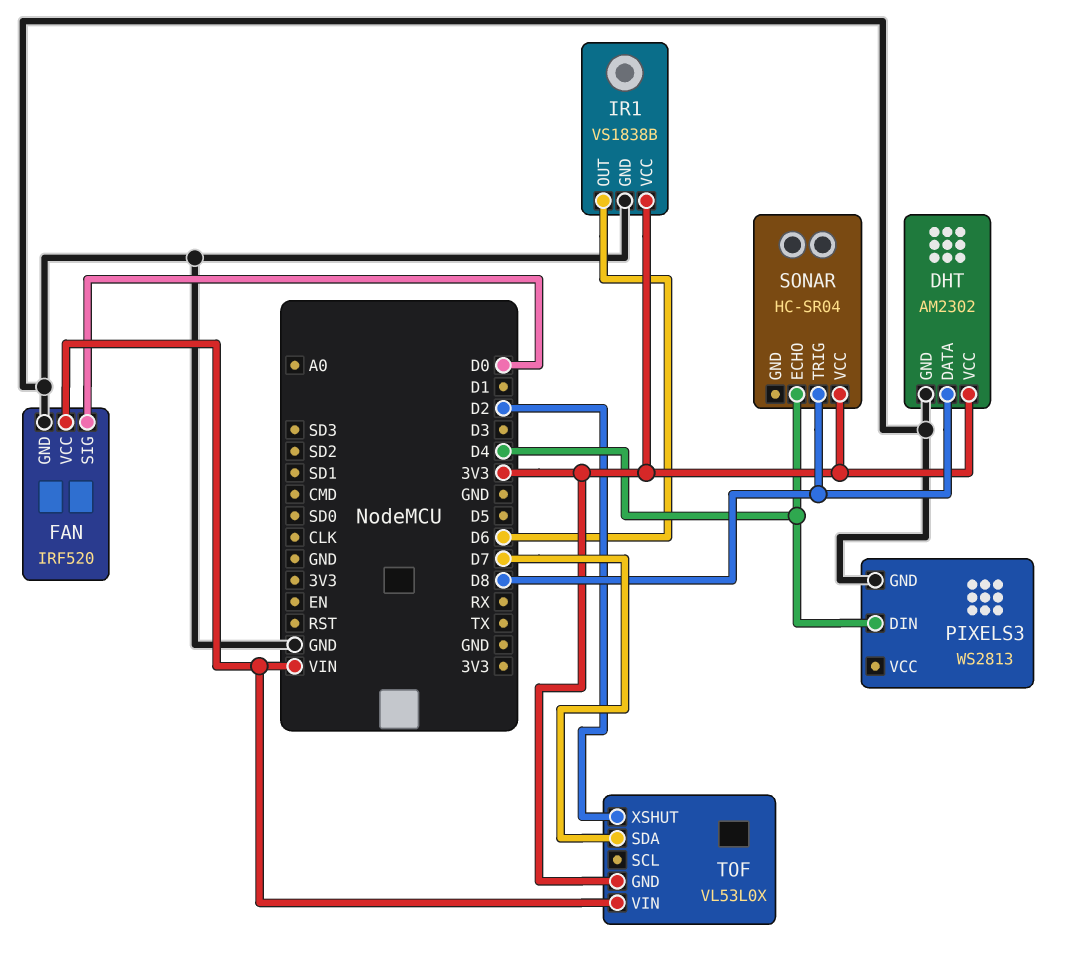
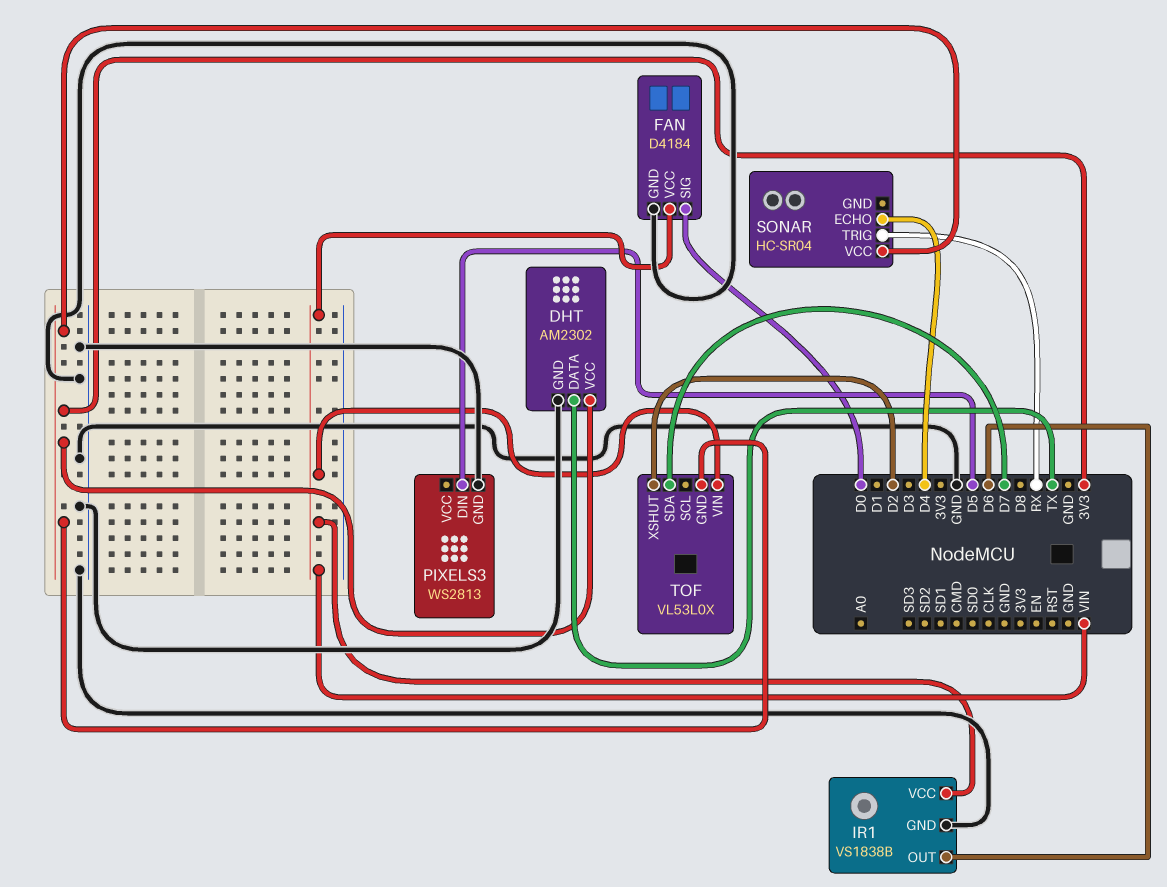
DHT pin DATA: D8 -> TX
FAN: IRF520 -> D4184
IR1 pin VCC: 3V3 -> VIN
PIXELS3 pin DIN: D4 -> D5
SONAR pin TRIG: D8 -> RX

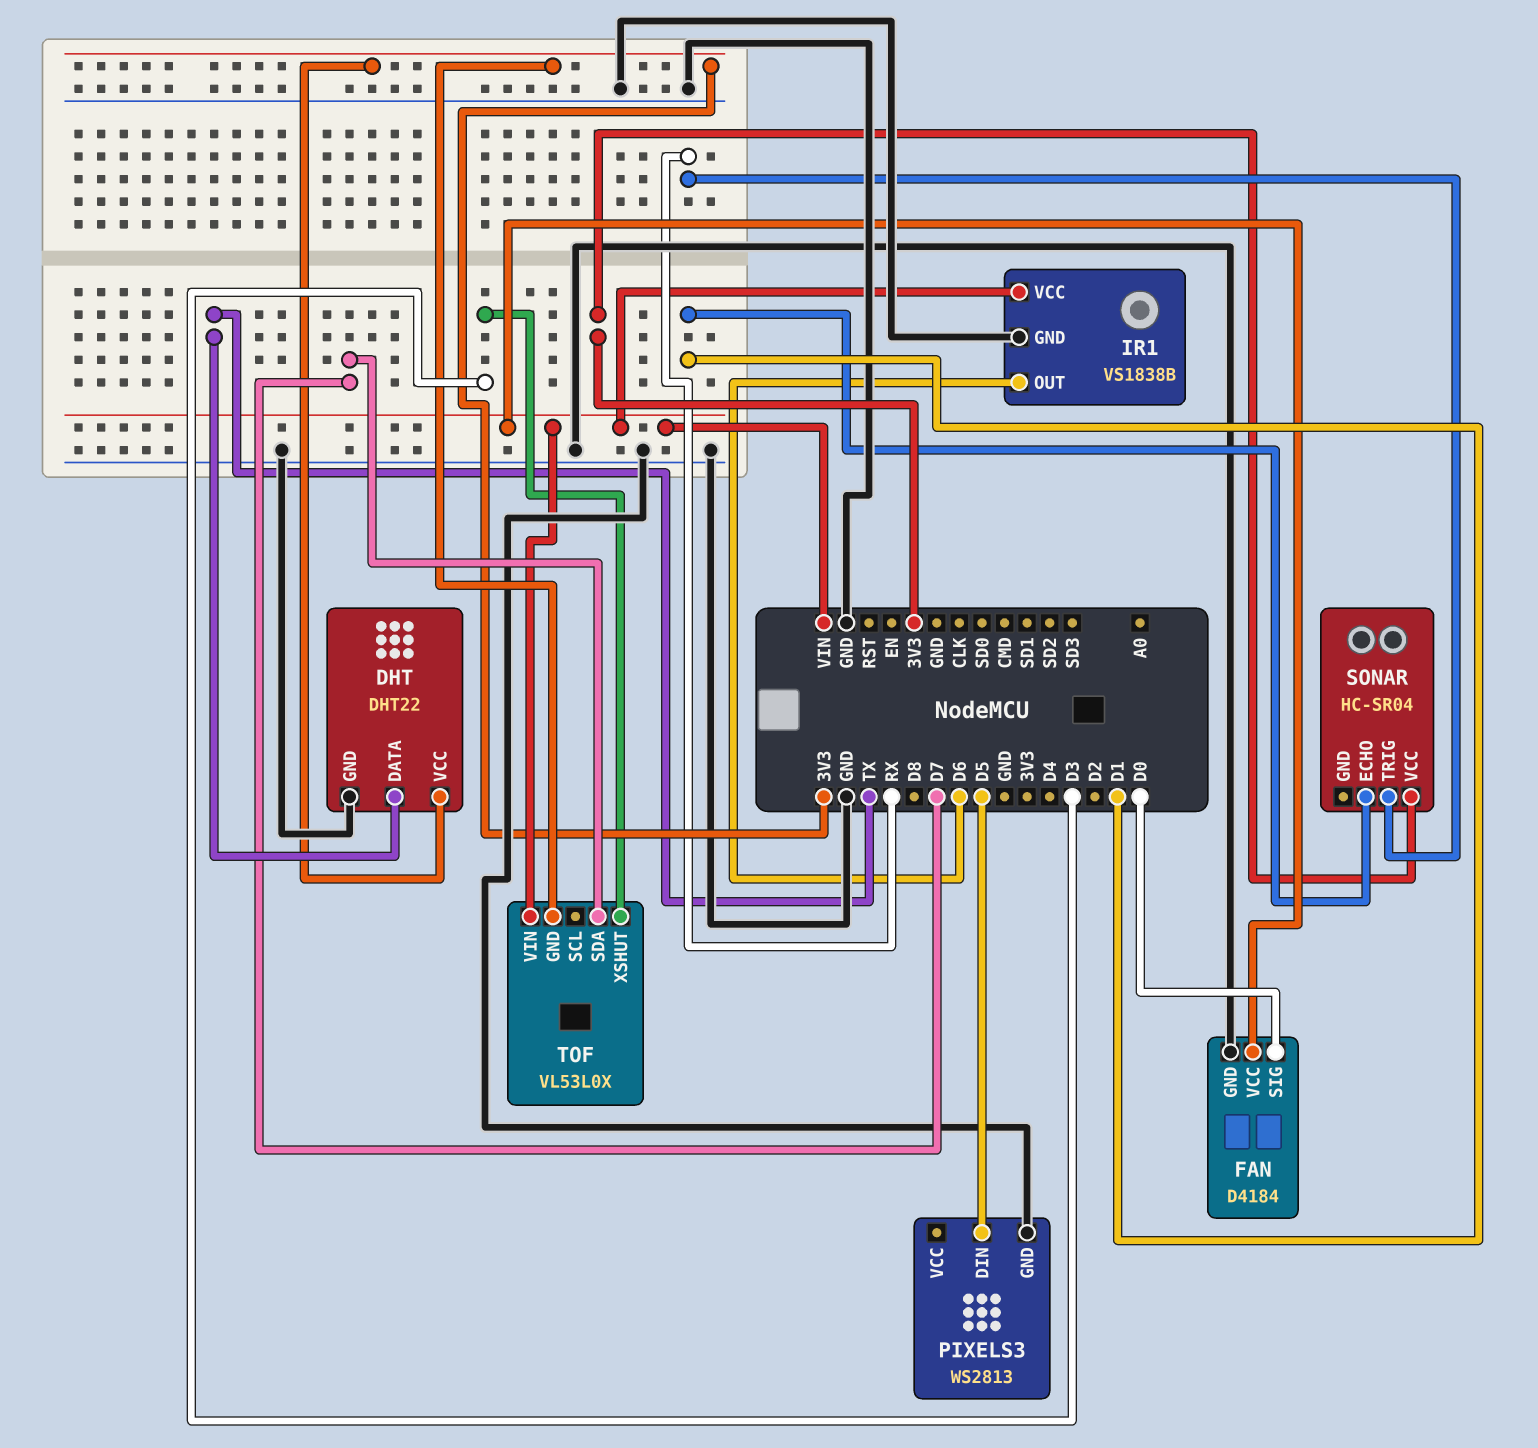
DHT: AM2302 -> DHT22
SONAR pin ECHO: D4 -> D1
TOF pin XSHUT: D2 -> D3

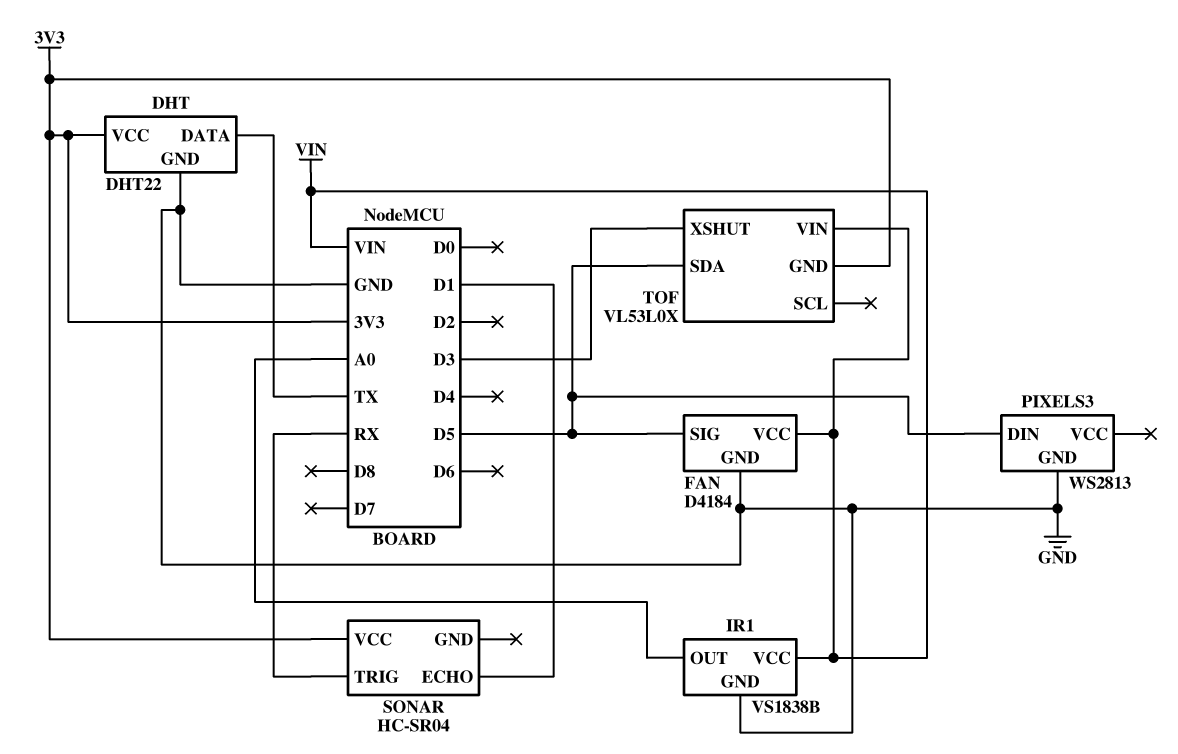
FAN pin SIG: D0 -> D5
IR1 pin OUT: D6 -> A0
TOF pin SDA: D7 -> D5

